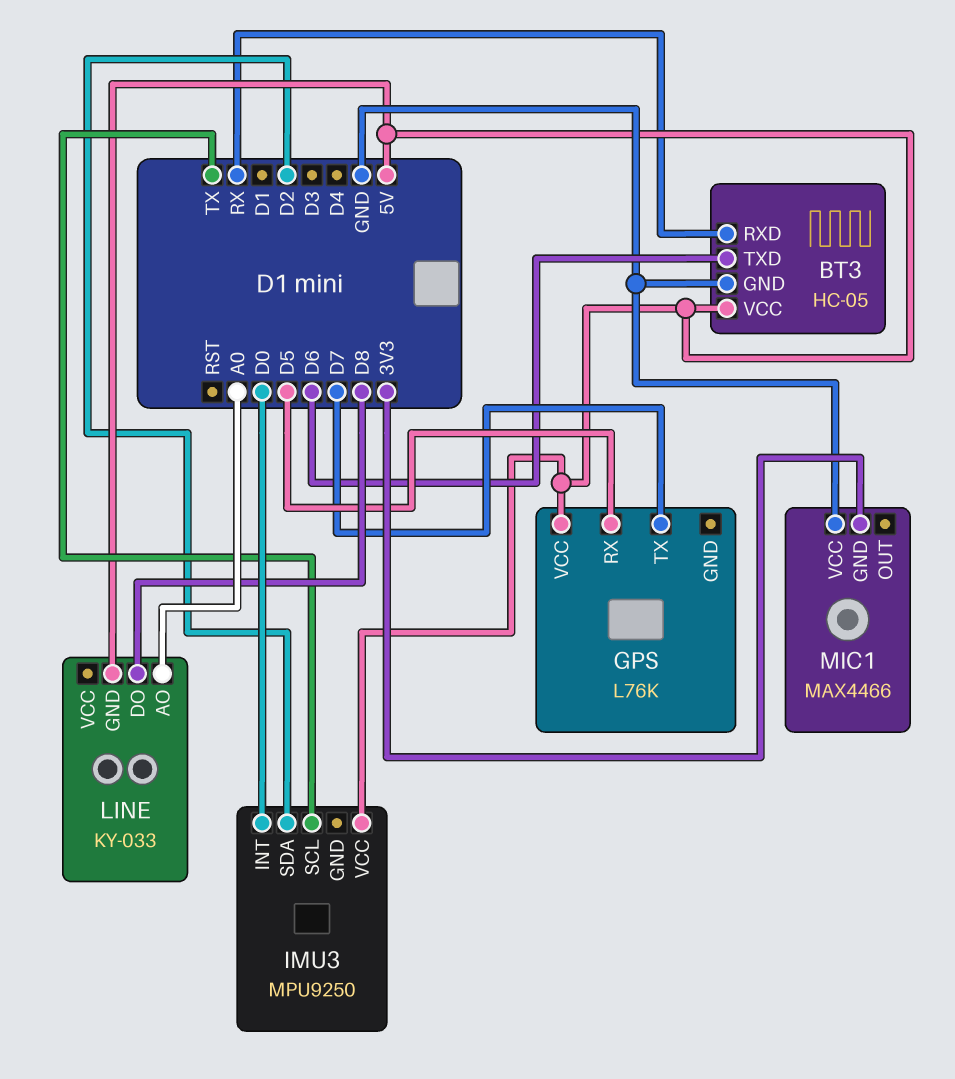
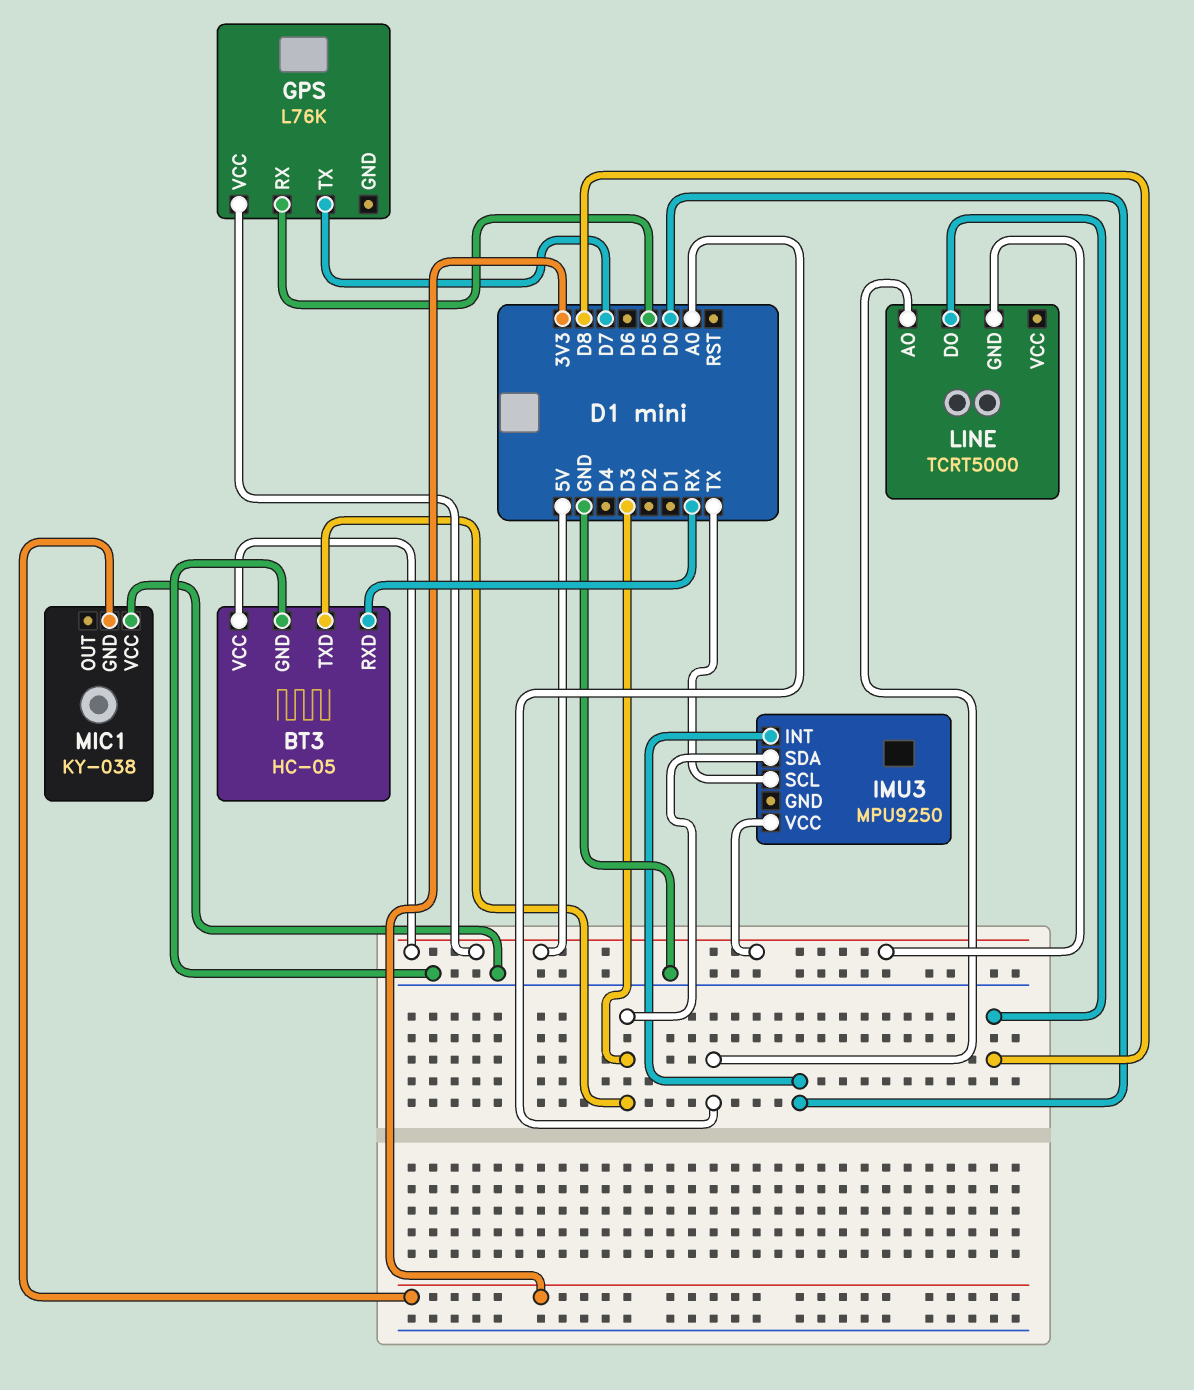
BT3 pin TXD: D6 -> D3
IMU3 pin SDA: D2 -> D3
LINE: KY-033 -> TCRT5000
MIC1: MAX4466 -> KY-038

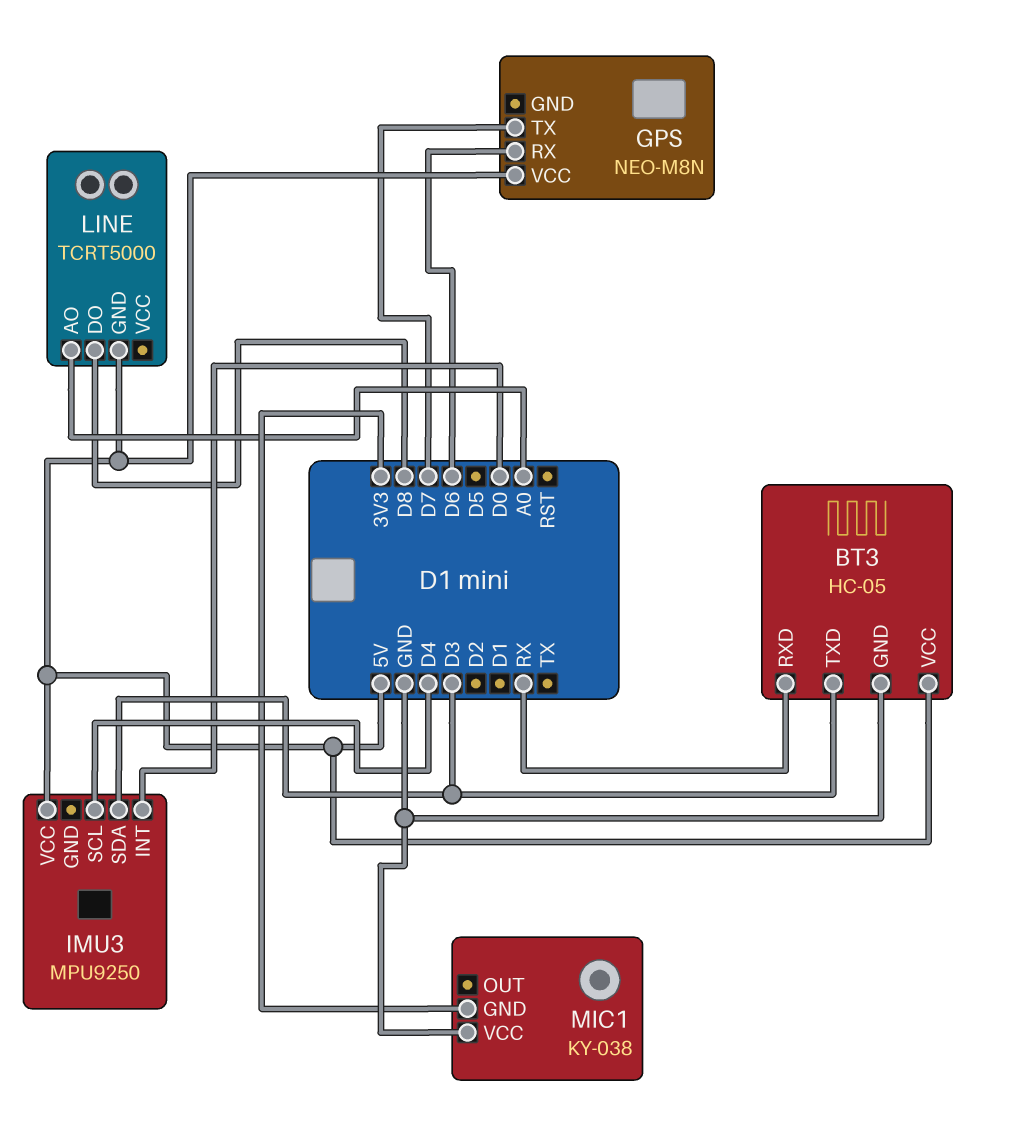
GPS: L76K -> NEO-M8N
GPS pin RX: D5 -> D6
IMU3 pin SCL: TX -> D4

